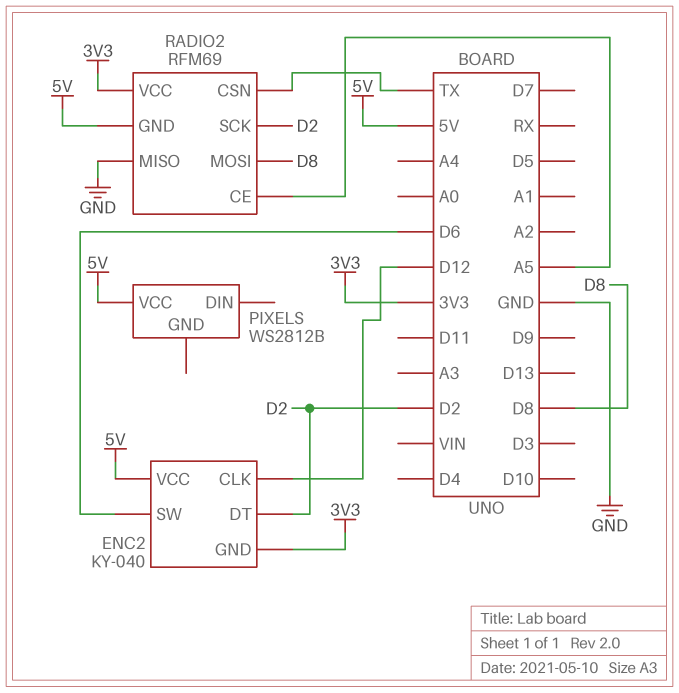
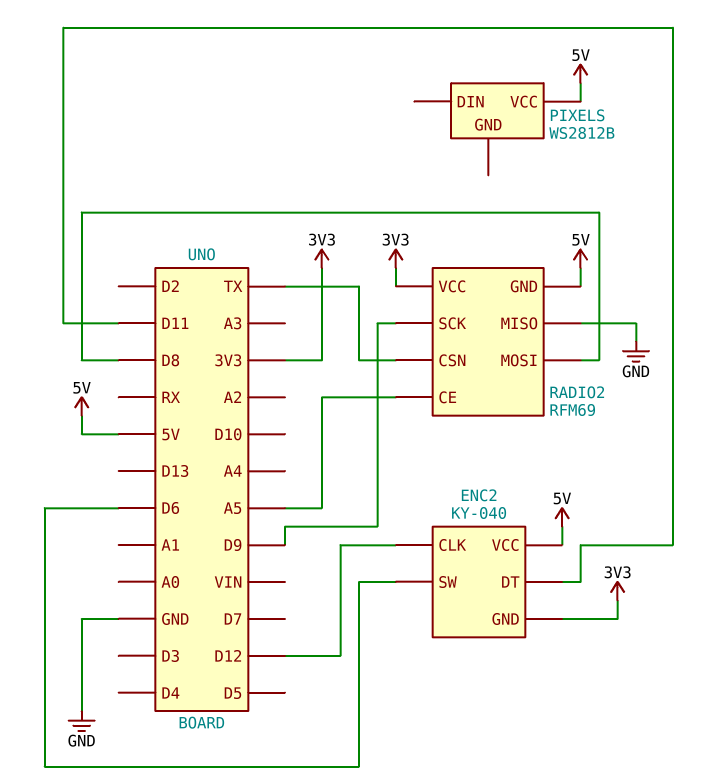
ENC2 pin DT: D2 -> D11
RADIO2 pin SCK: D2 -> D9

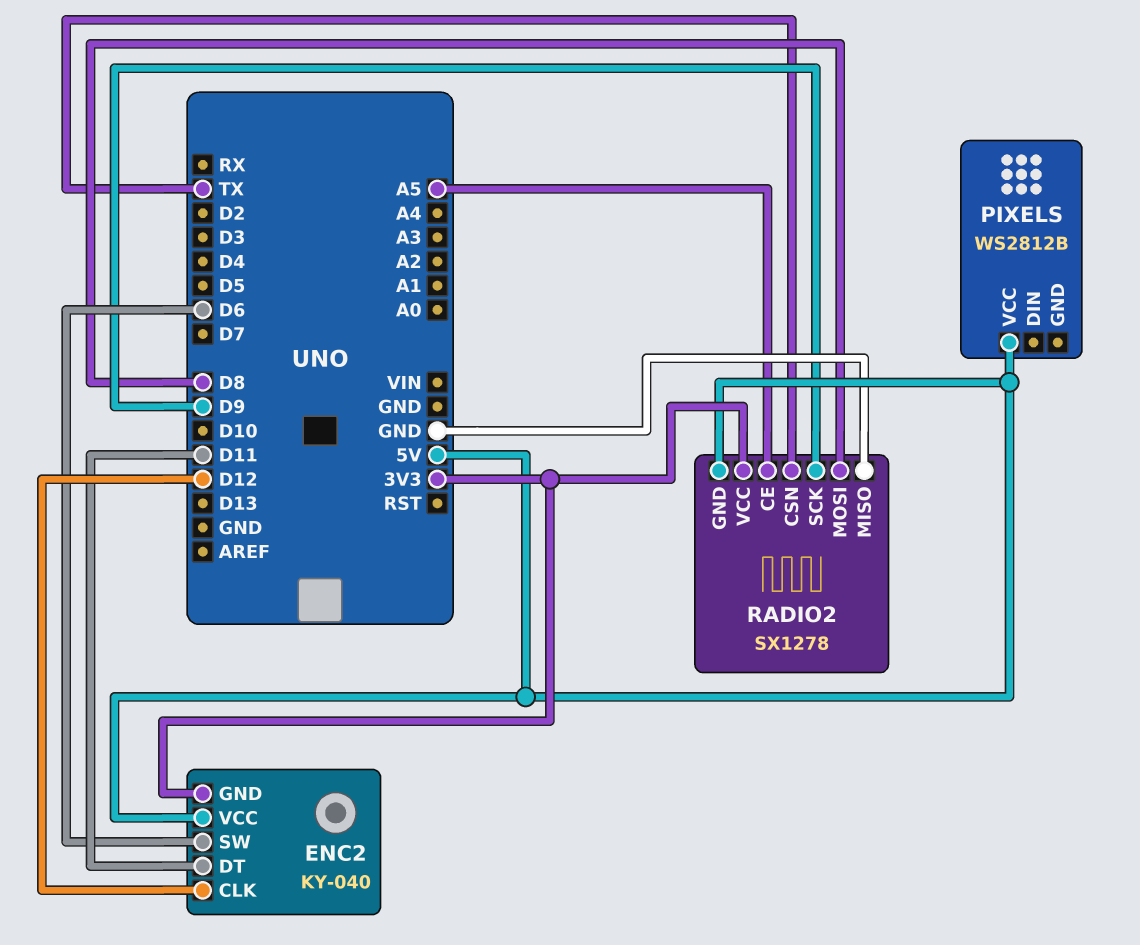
RADIO2: RFM69 -> SX1278

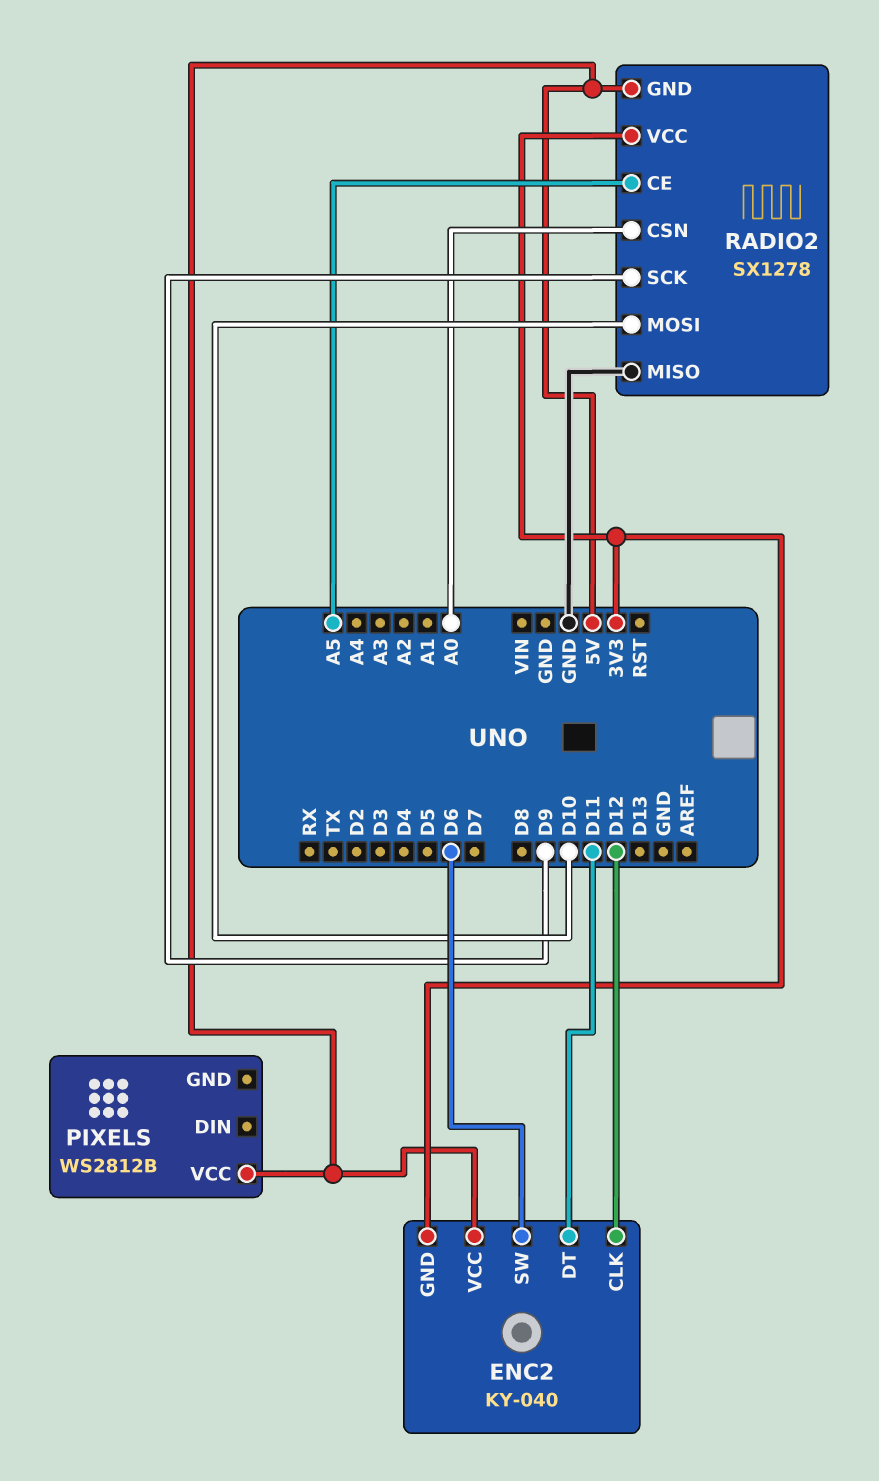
RADIO2 pin CSN: TX -> A0
RADIO2 pin MOSI: D8 -> D10

